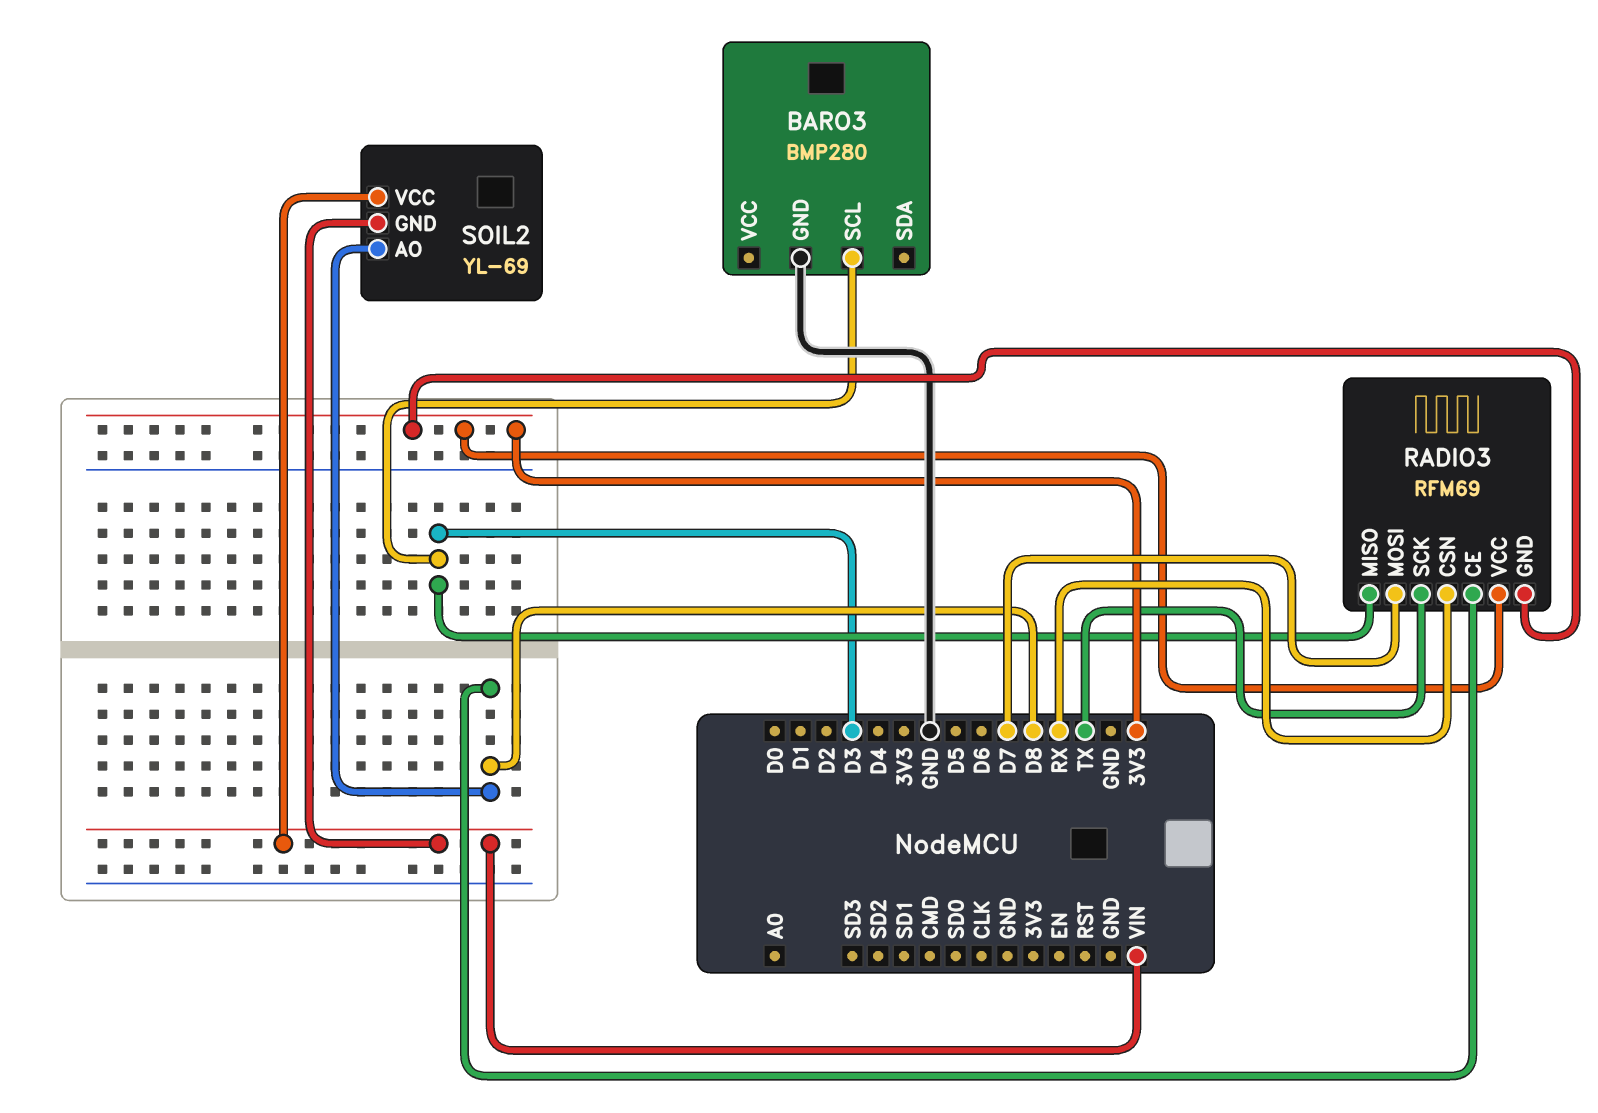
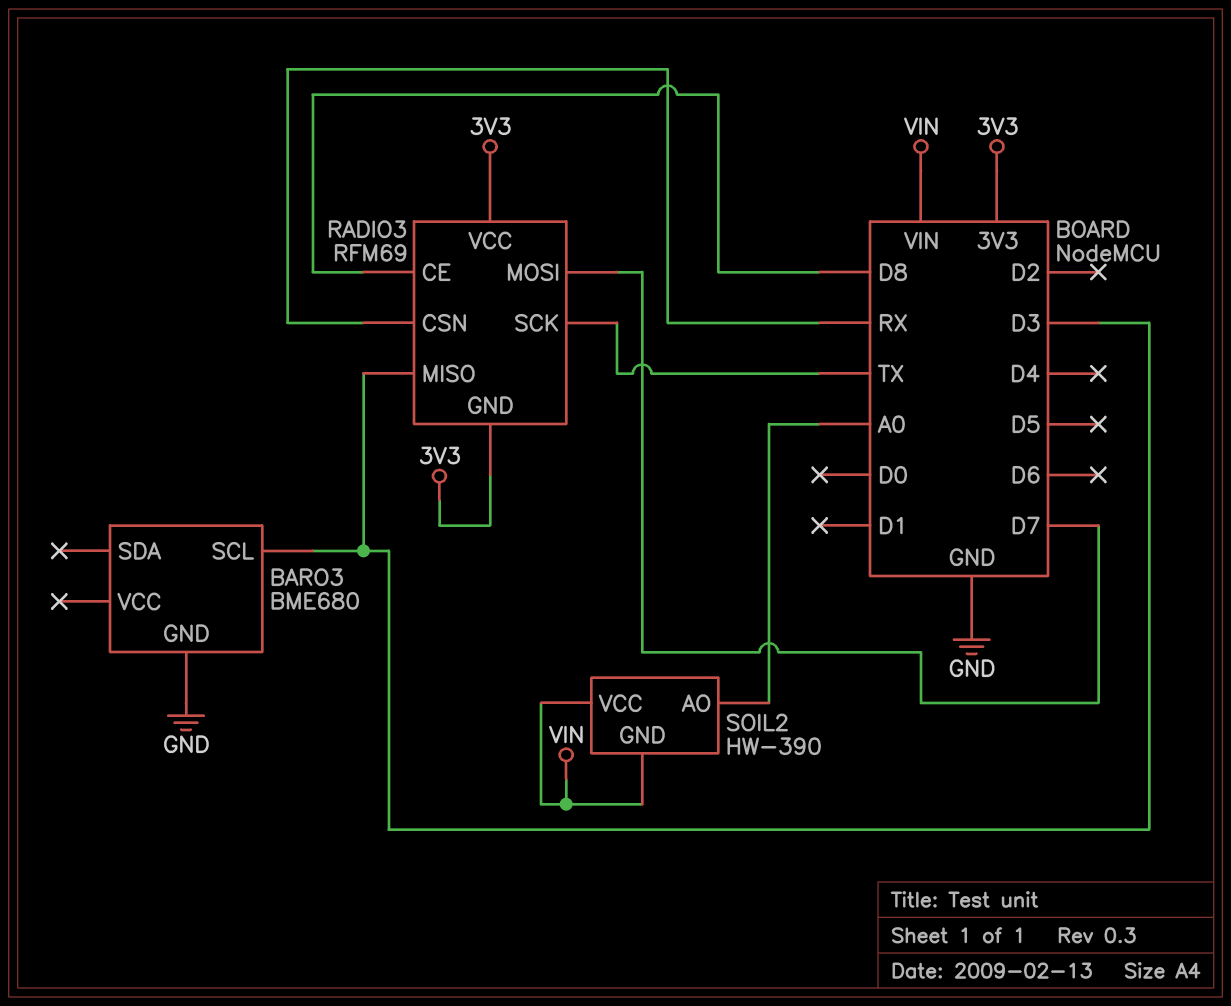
BARO3: BMP280 -> BME680
SOIL2: YL-69 -> HW-390
SOIL2 pin AO: D8 -> A0

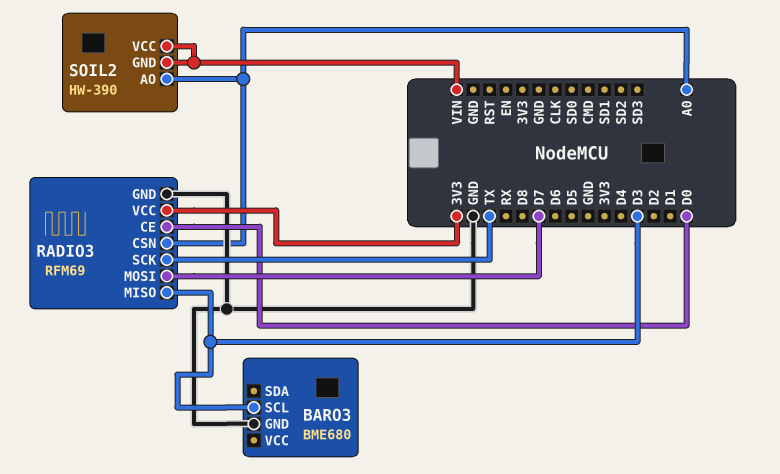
RADIO3 pin CE: D8 -> D0
RADIO3 pin CSN: RX -> A0
RADIO3 pin GND: 3V3 -> GND

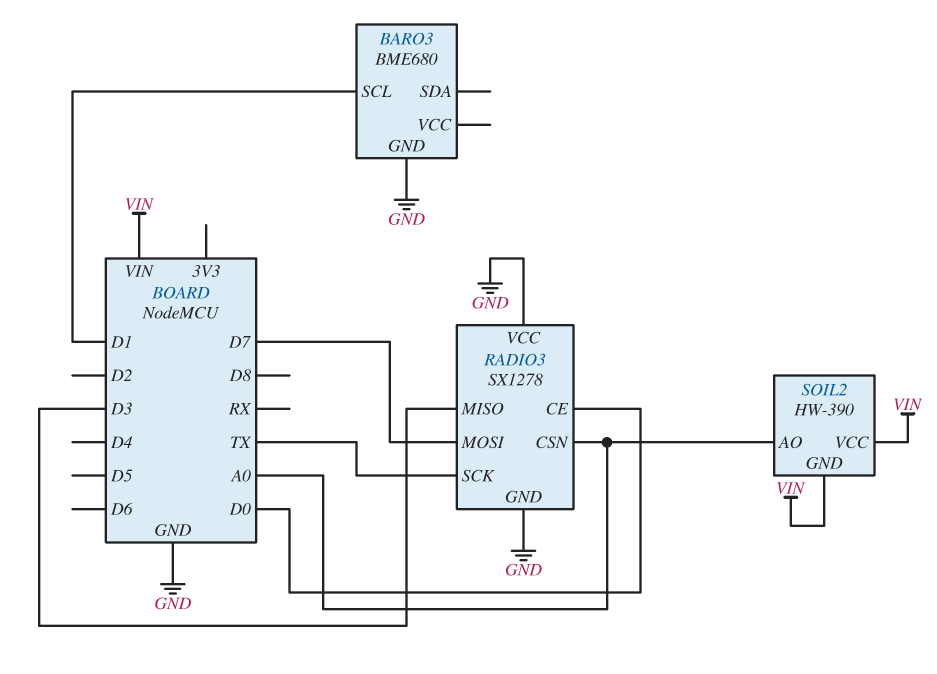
BARO3 pin SCL: D3 -> D1
RADIO3: RFM69 -> SX1278
RADIO3 pin VCC: 3V3 -> GND

